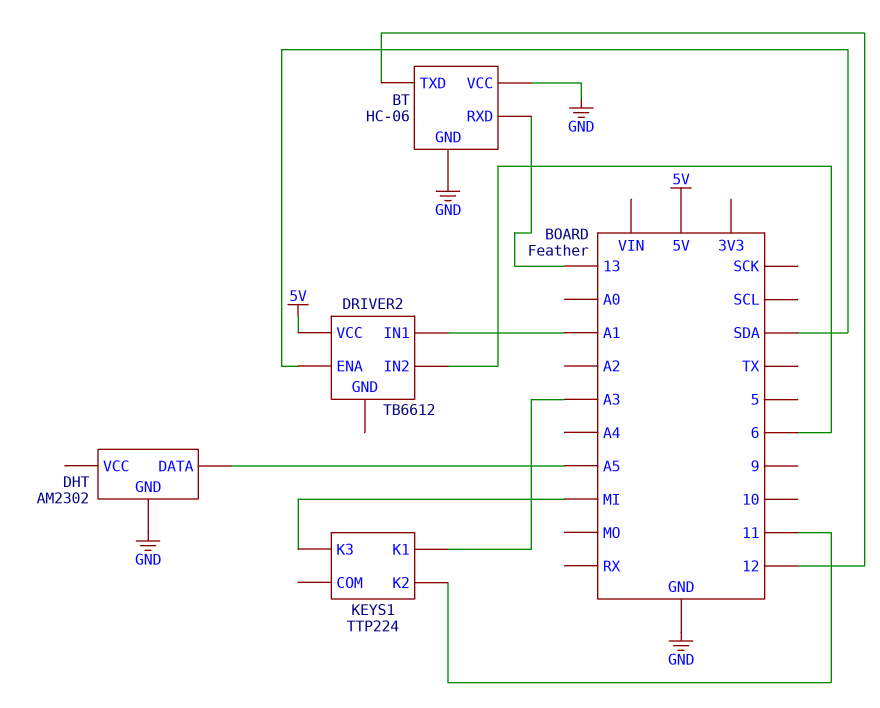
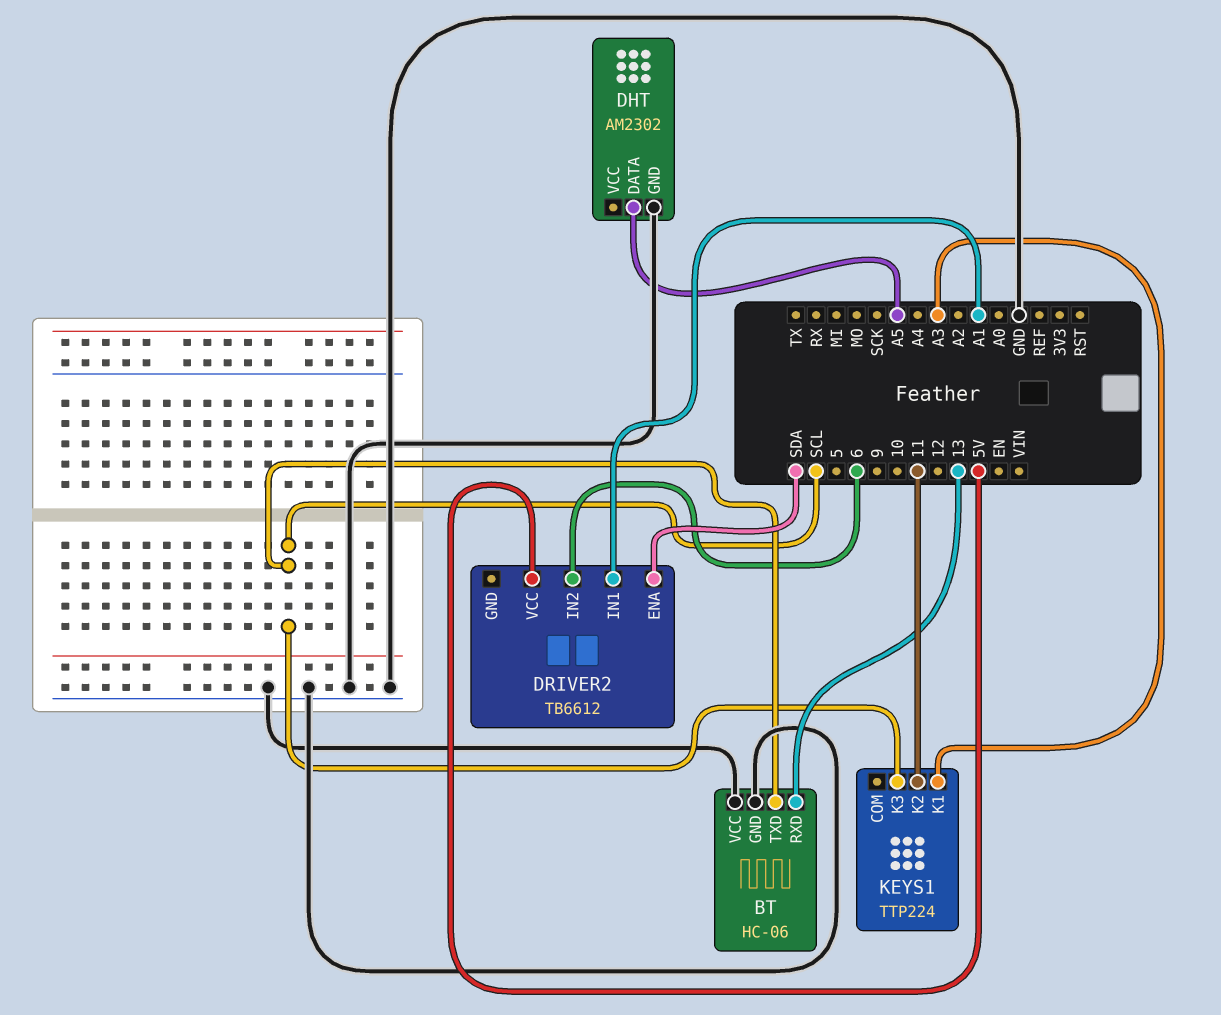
BT pin TXD: 12 -> SCL
KEYS1 pin K3: MI -> SCL

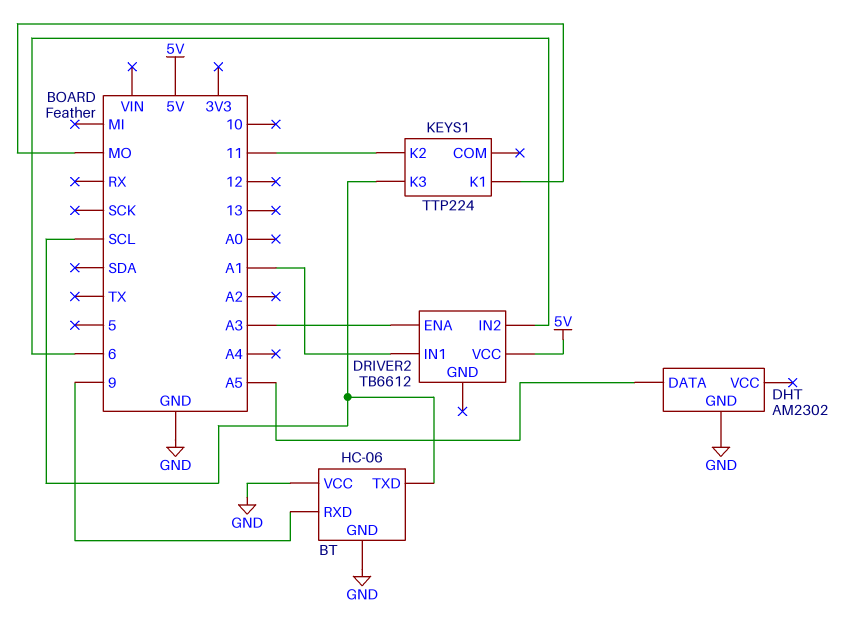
BT pin RXD: 13 -> 9
DRIVER2 pin ENA: SDA -> A3
KEYS1 pin K1: A3 -> MO

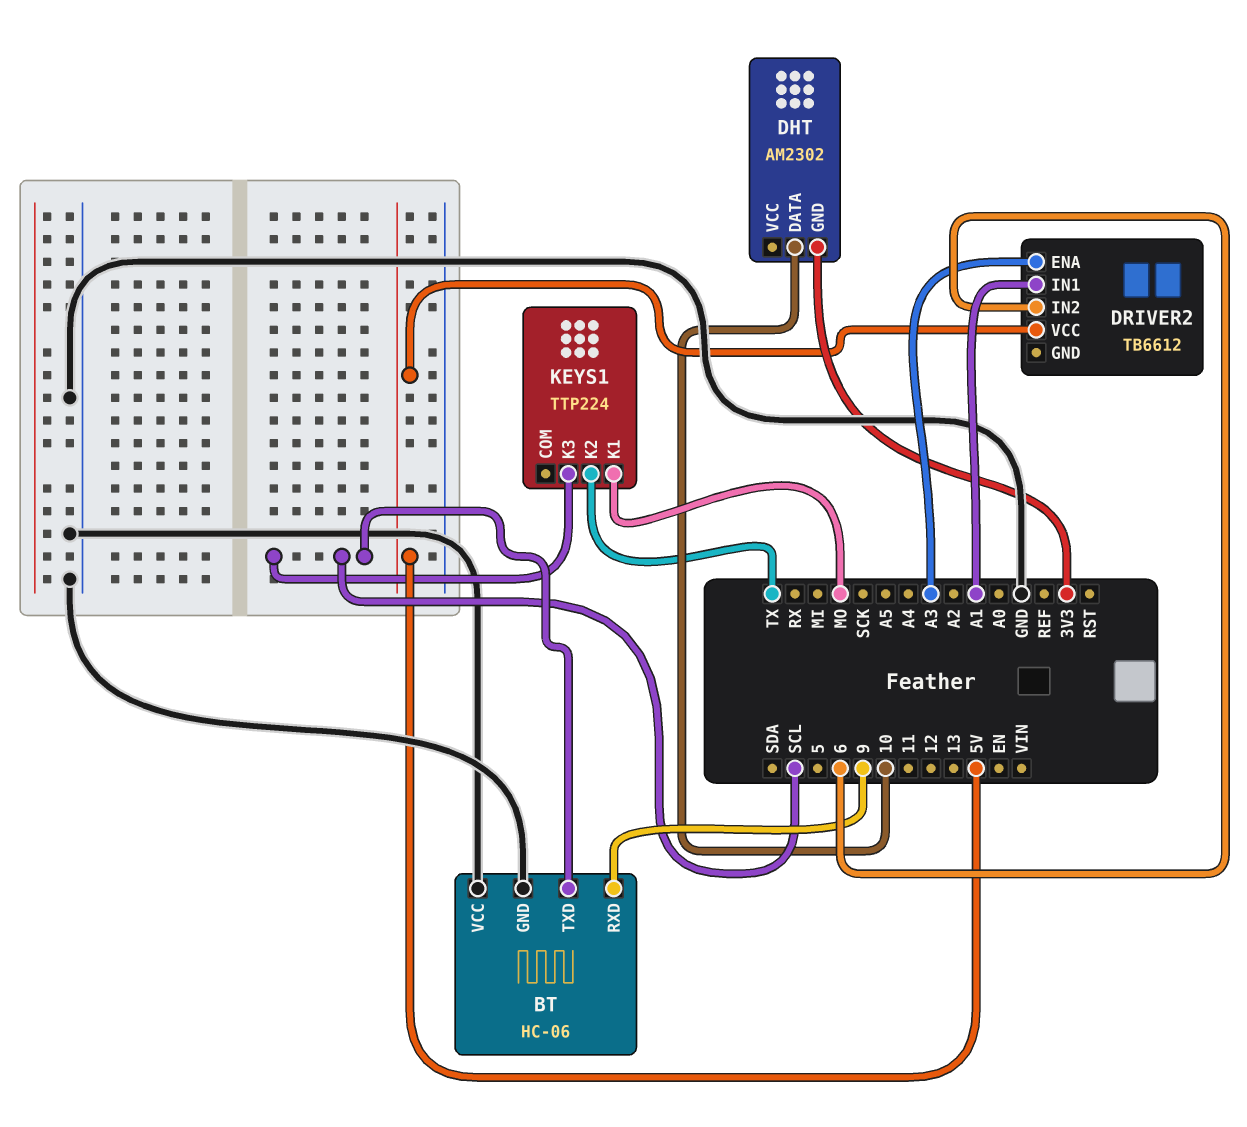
DHT pin DATA: A5 -> 10
DHT pin GND: GND -> 3V3
KEYS1 pin K2: 11 -> TX

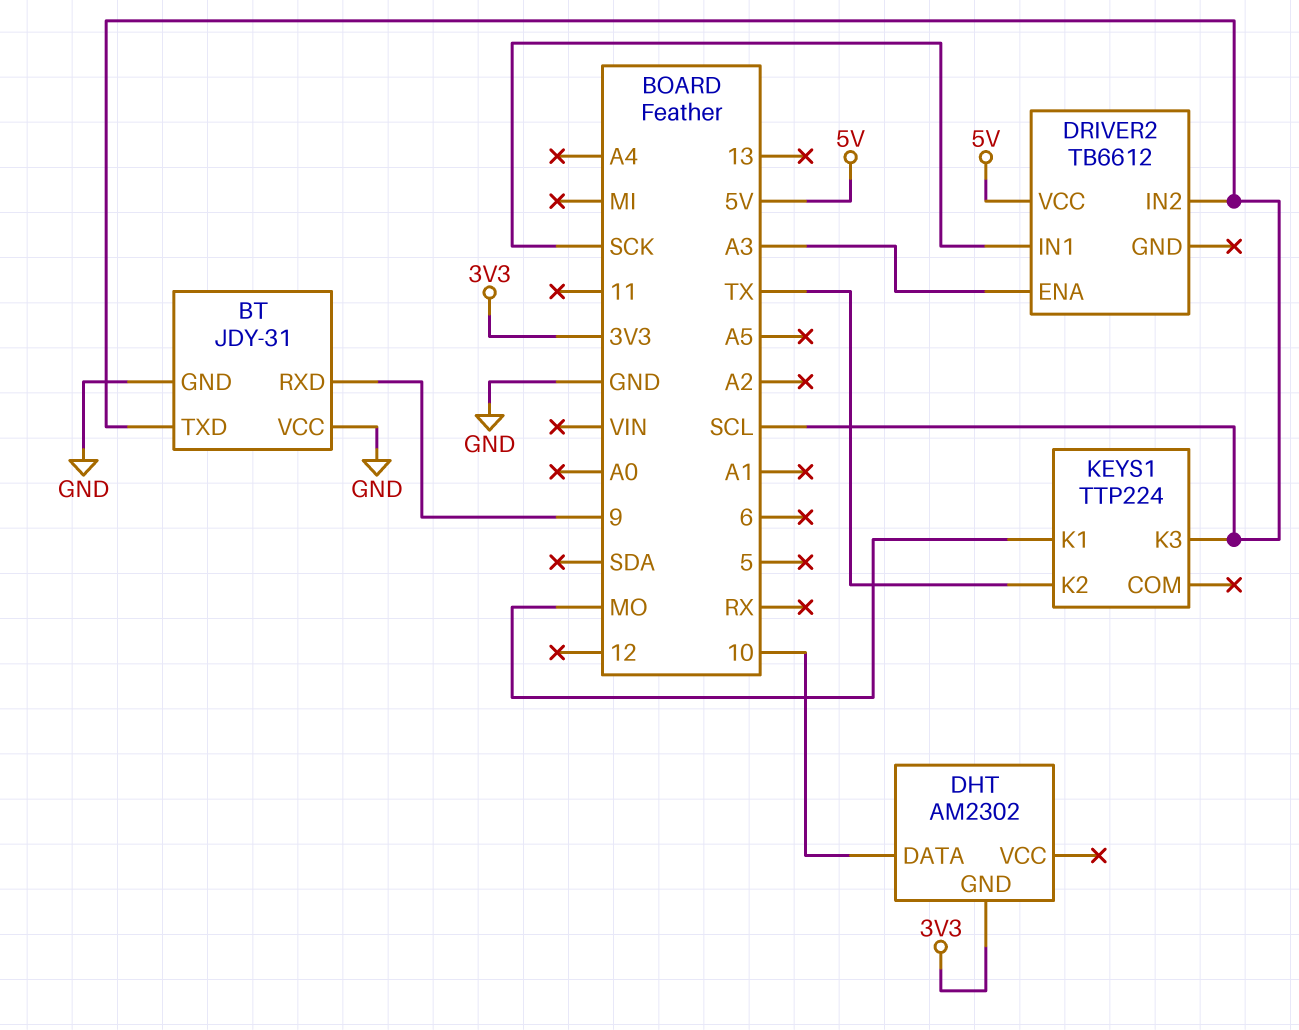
BT: HC-06 -> JDY-31
DRIVER2 pin IN1: A1 -> SCK
DRIVER2 pin IN2: 6 -> SCL

